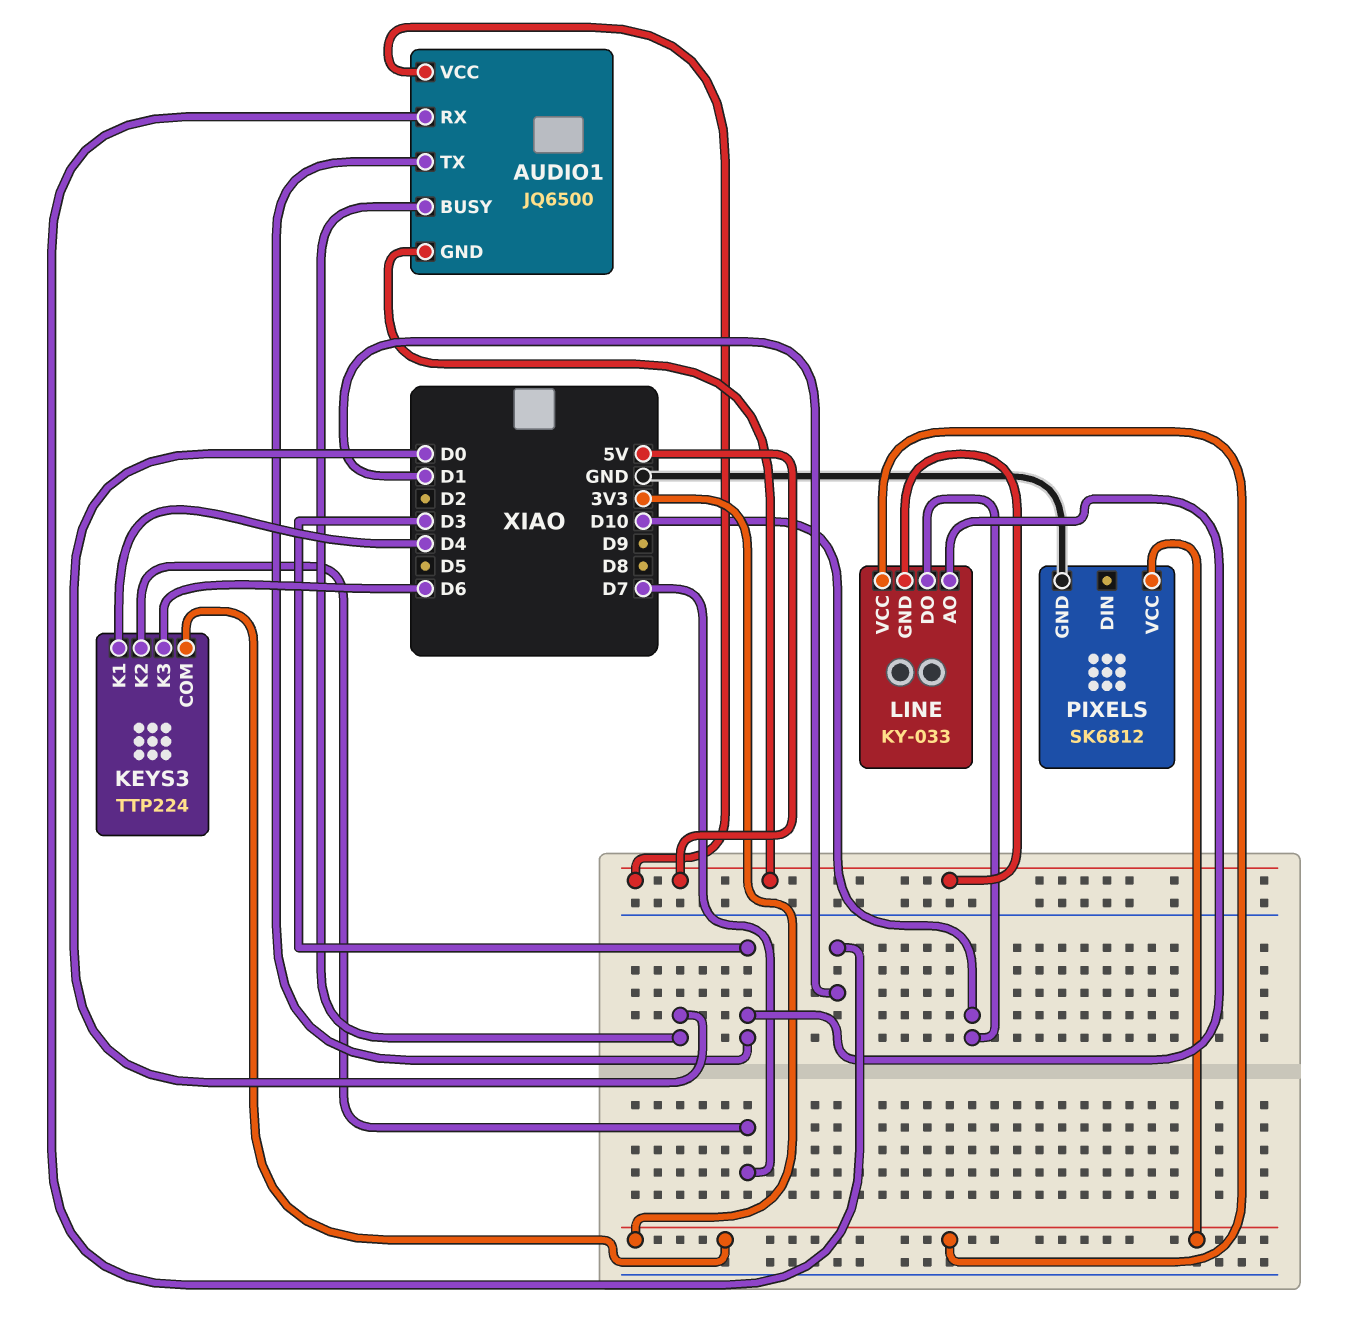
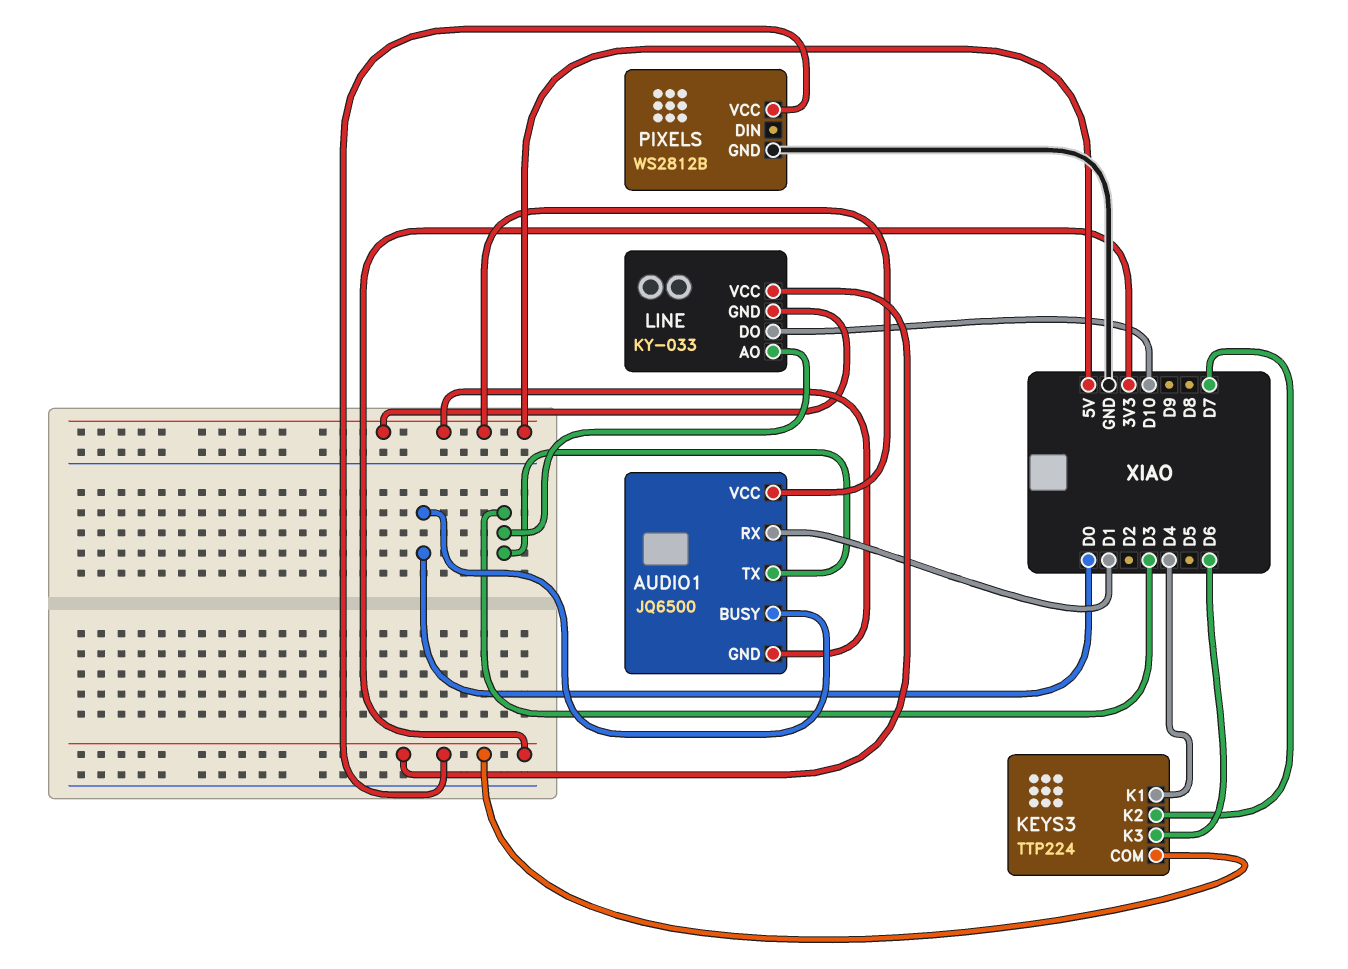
PIXELS: SK6812 -> WS2812B

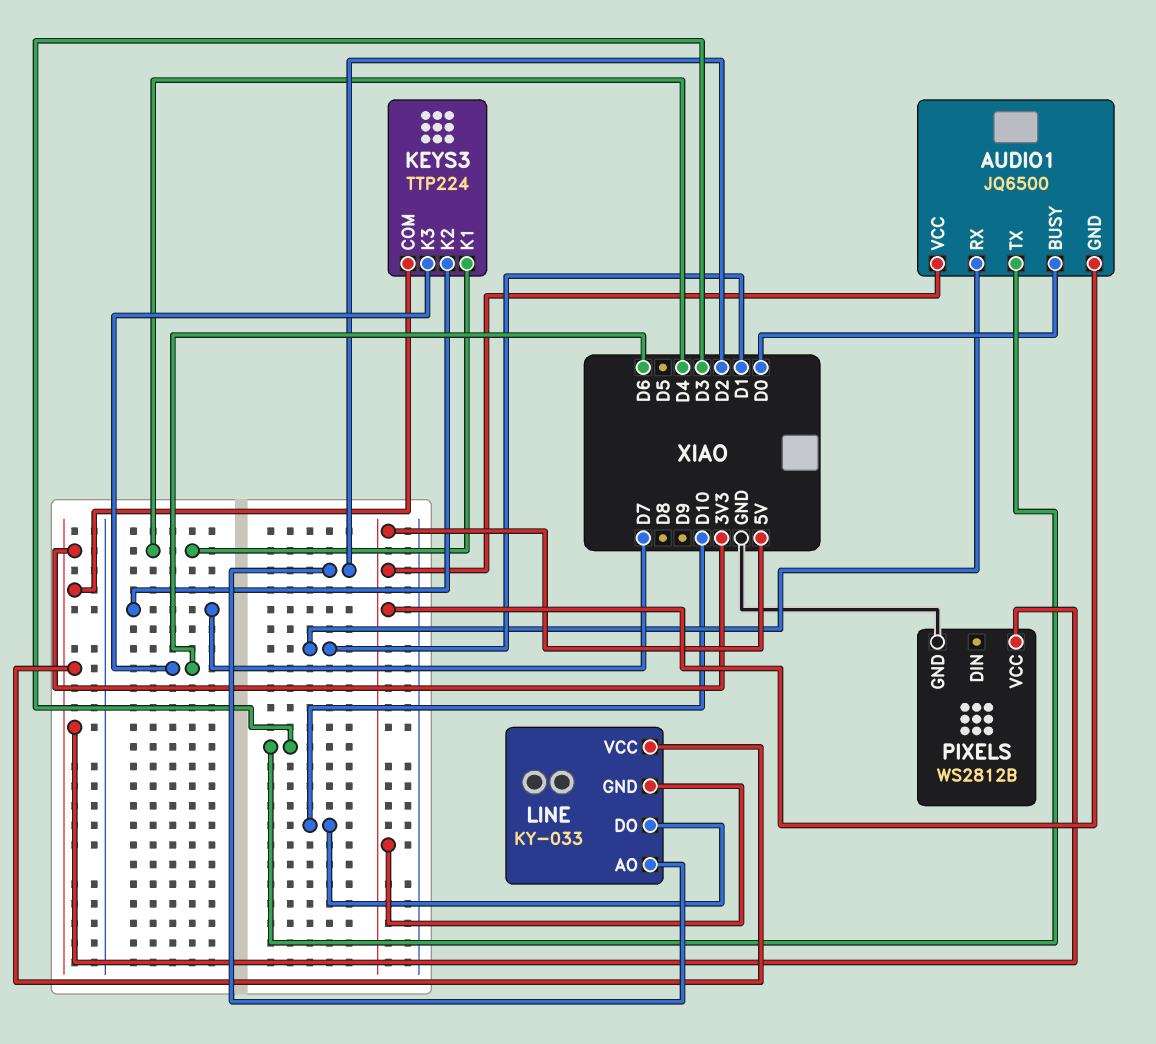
LINE pin AO: D3 -> D2

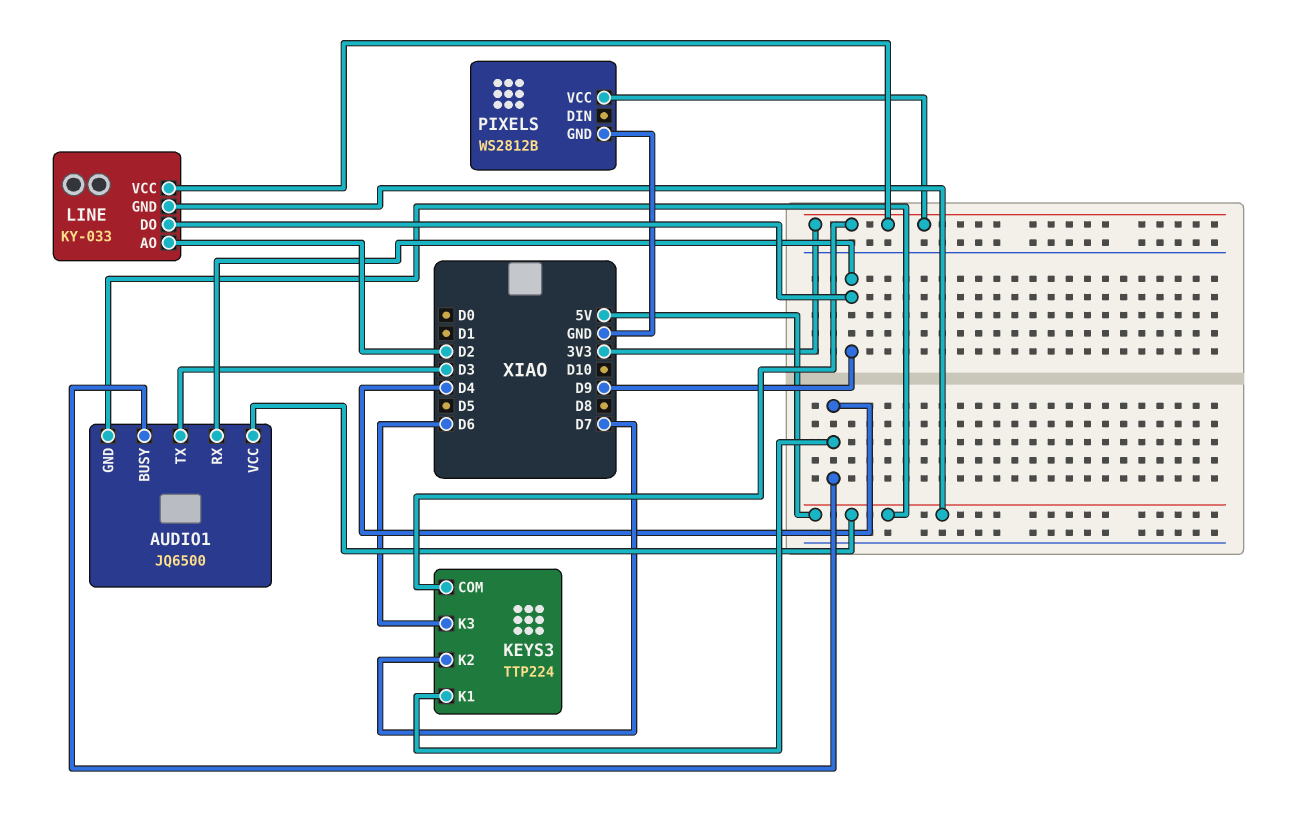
AUDIO1 pin BUSY: D0 -> D4
AUDIO1 pin RX: D1 -> D9
LINE pin DO: D10 -> D9

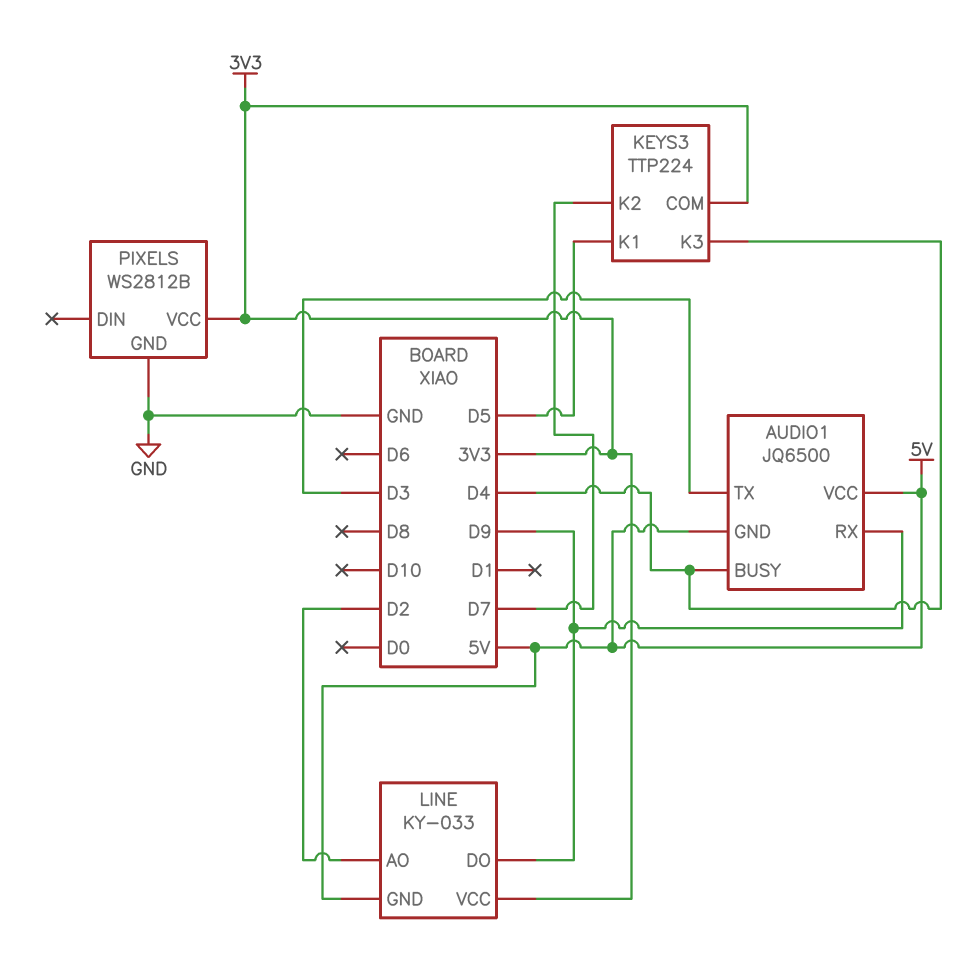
KEYS3 pin K1: D4 -> D5
KEYS3 pin K3: D6 -> D4

